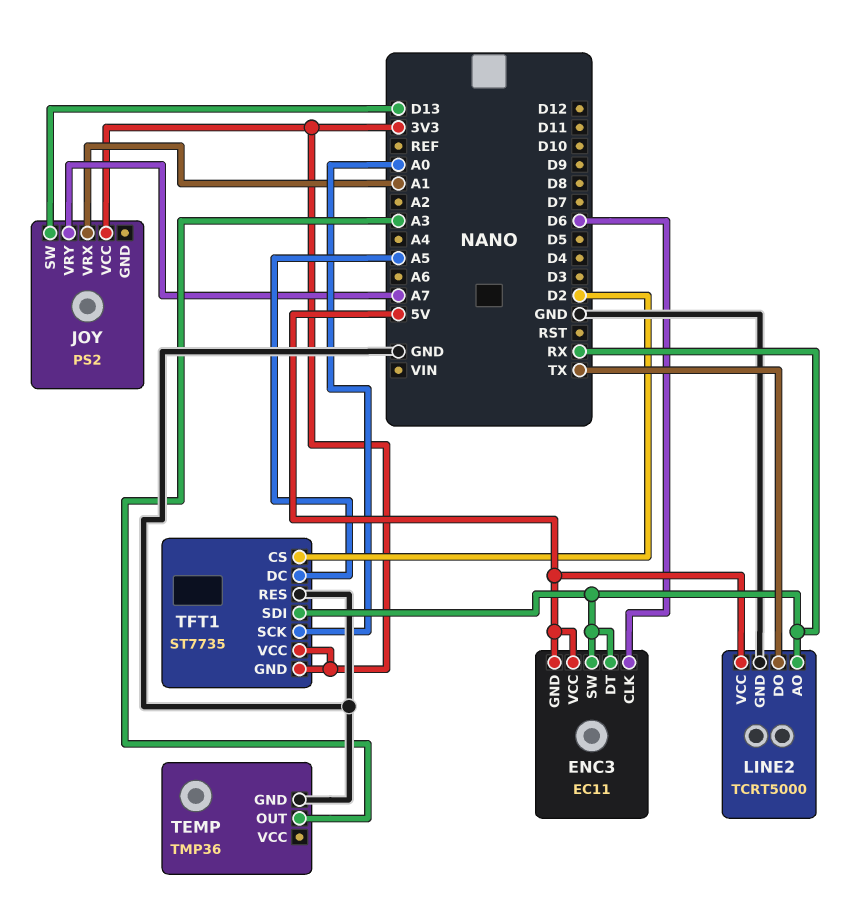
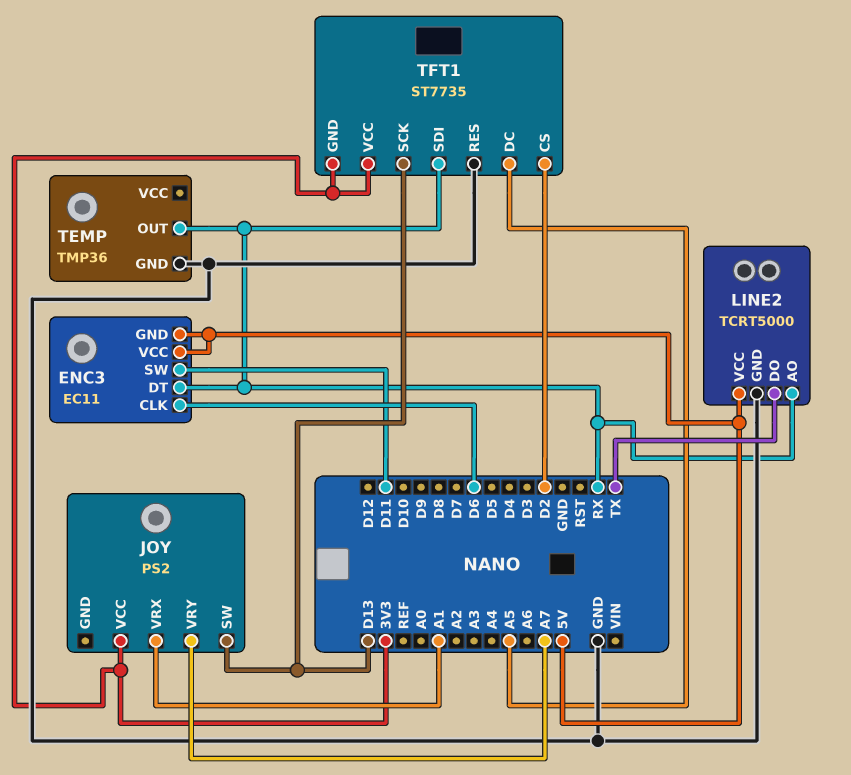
ENC3 pin SW: RX -> D11
TEMP pin OUT: A3 -> RX
TFT1 pin SCK: A0 -> D13

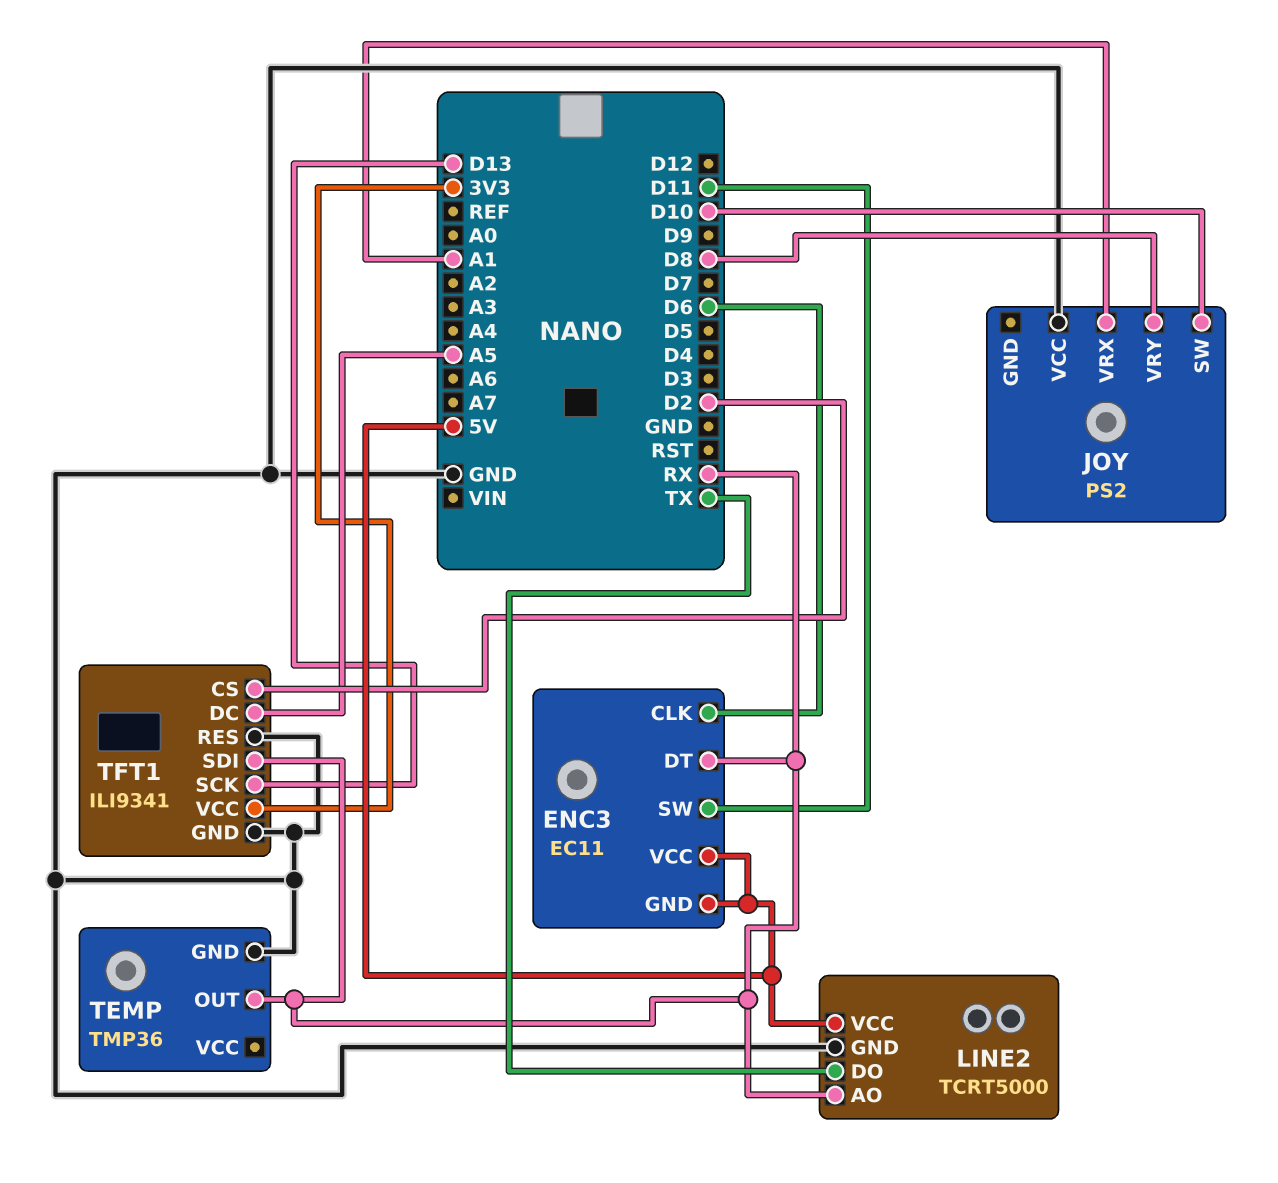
JOY pin SW: D13 -> D10
JOY pin VCC: 3V3 -> GND
JOY pin VRY: A7 -> D8
TFT1: ST7735 -> ILI9341
TFT1 pin GND: 3V3 -> GND

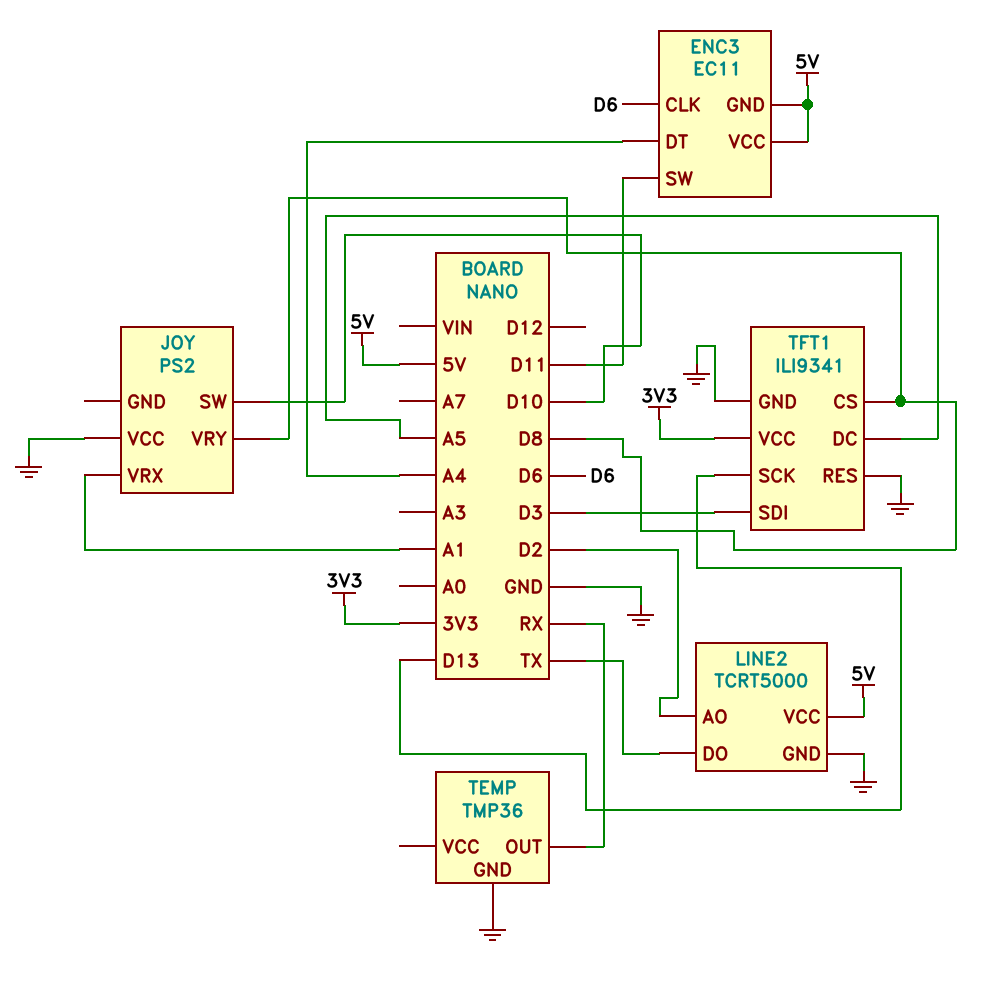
ENC3 pin DT: RX -> A4
LINE2 pin AO: RX -> D2
TFT1 pin CS: D2 -> D8
TFT1 pin SDI: RX -> D3

